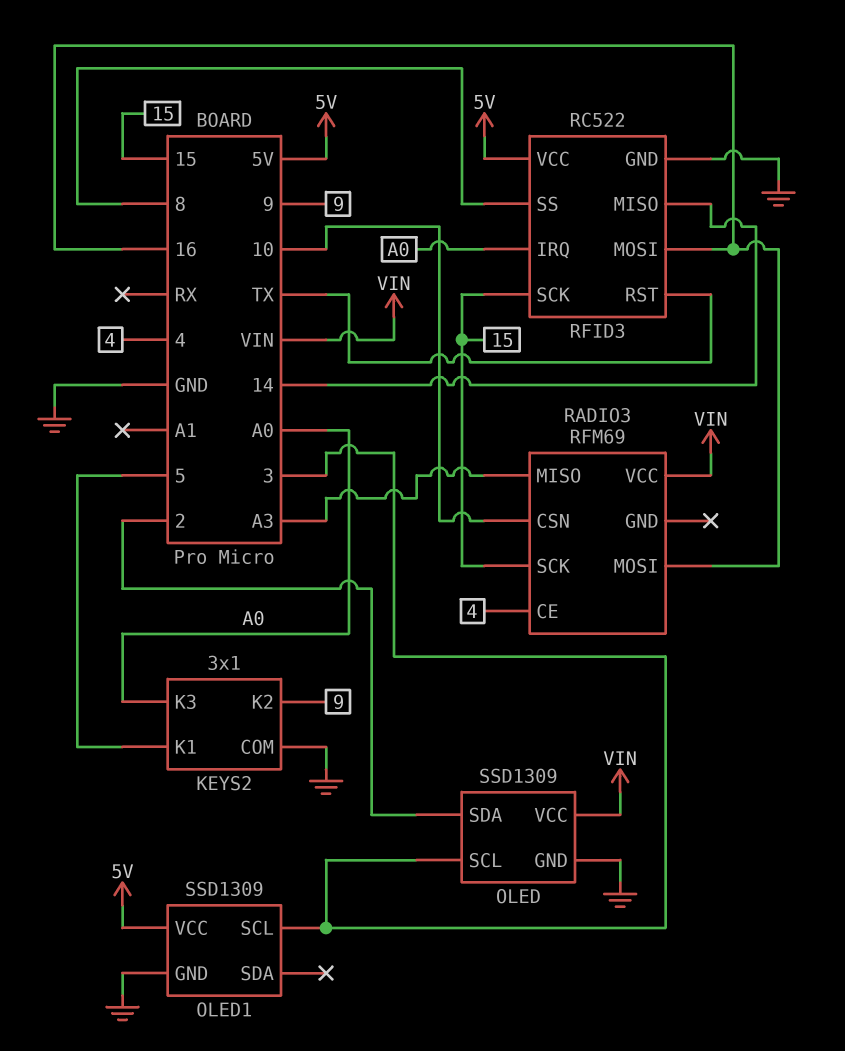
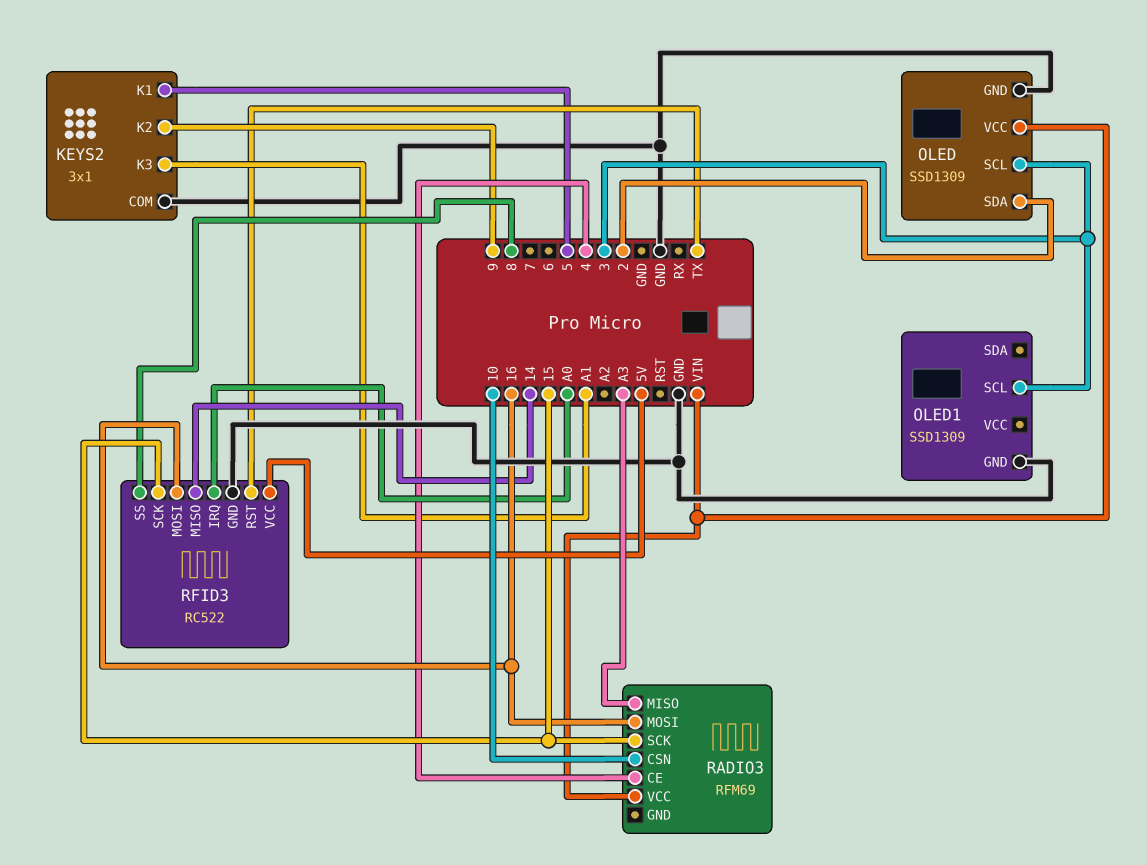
KEYS2 pin K3: A0 -> A1
OLED1 pin VCC: 5V -> none

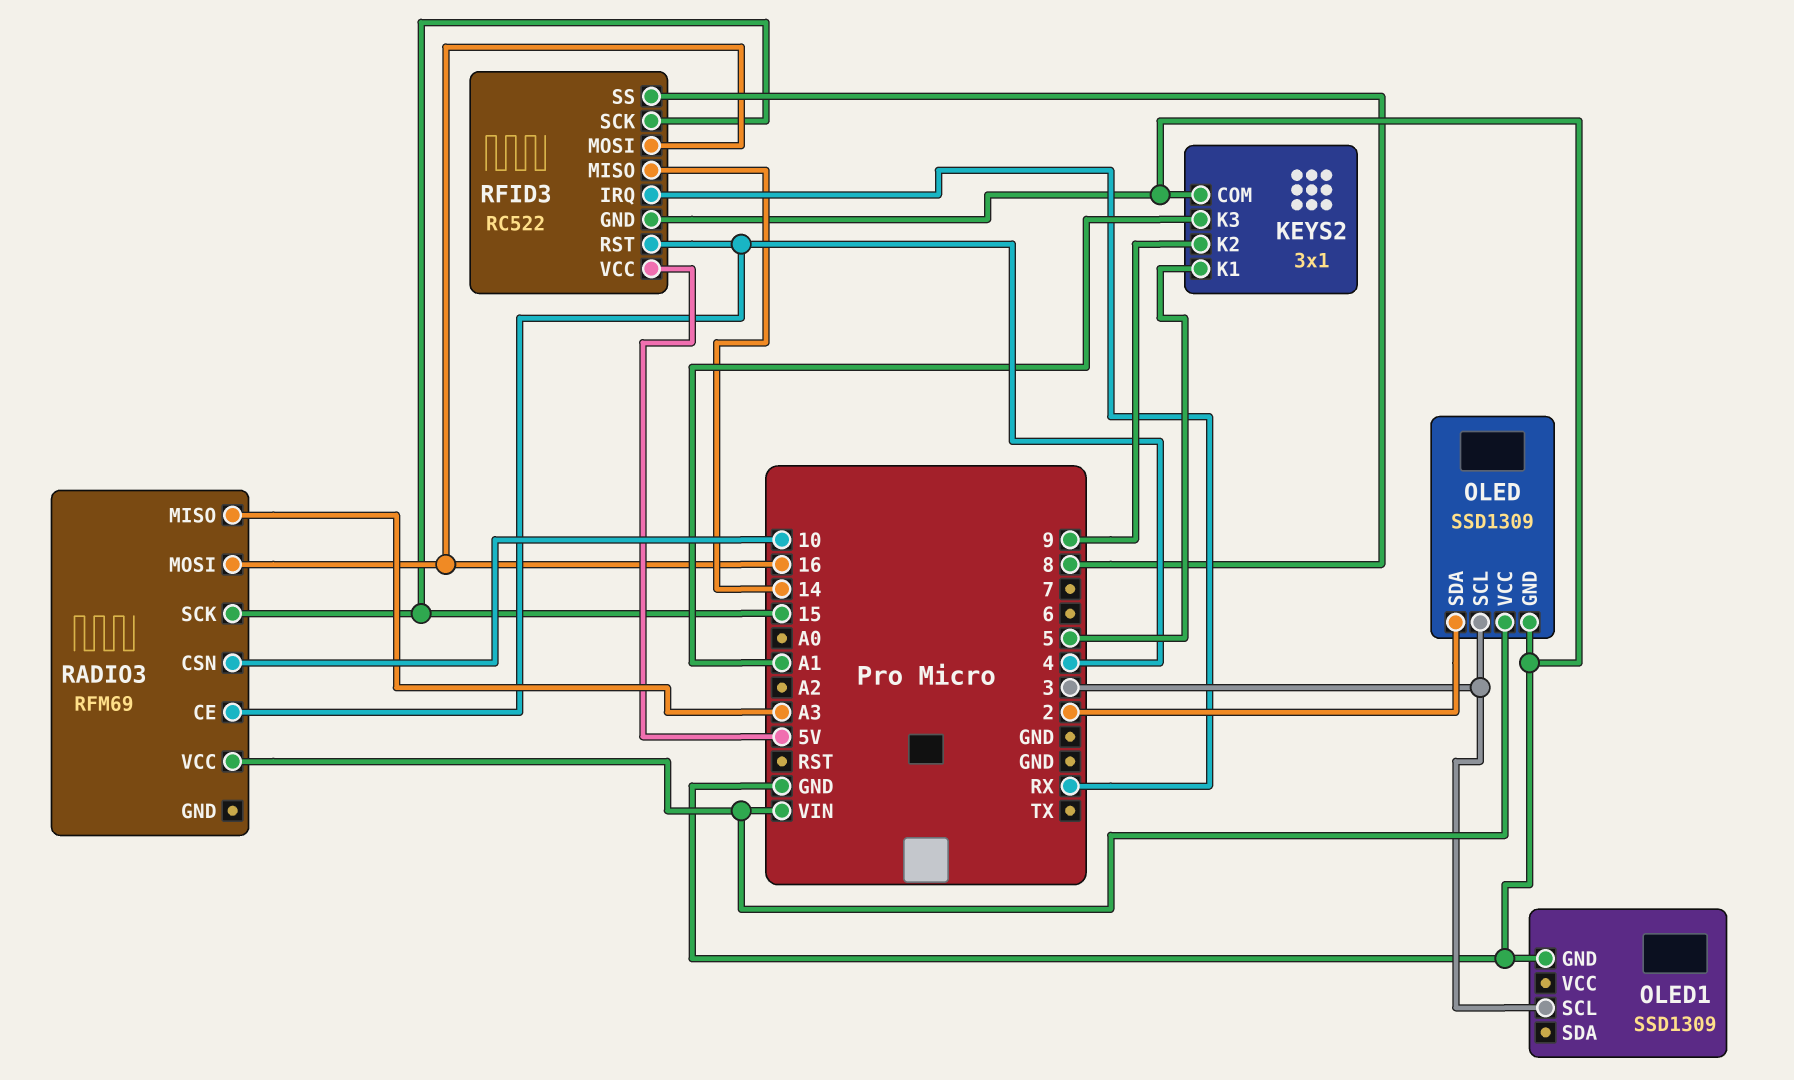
RFID3 pin IRQ: A0 -> RX
RFID3 pin RST: TX -> 4

